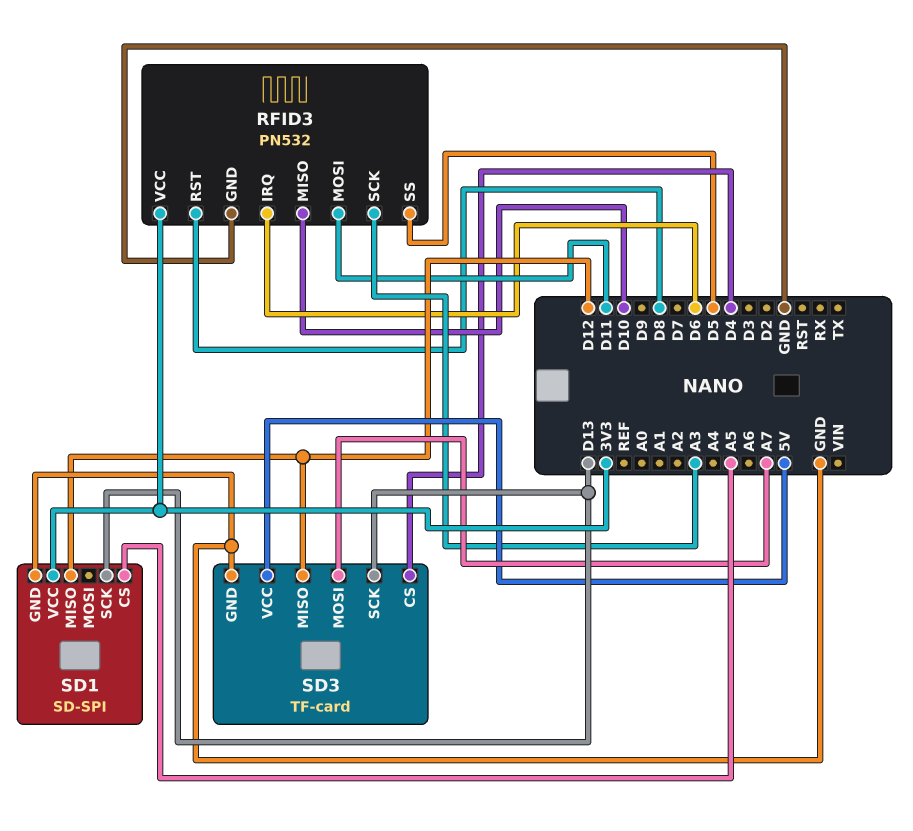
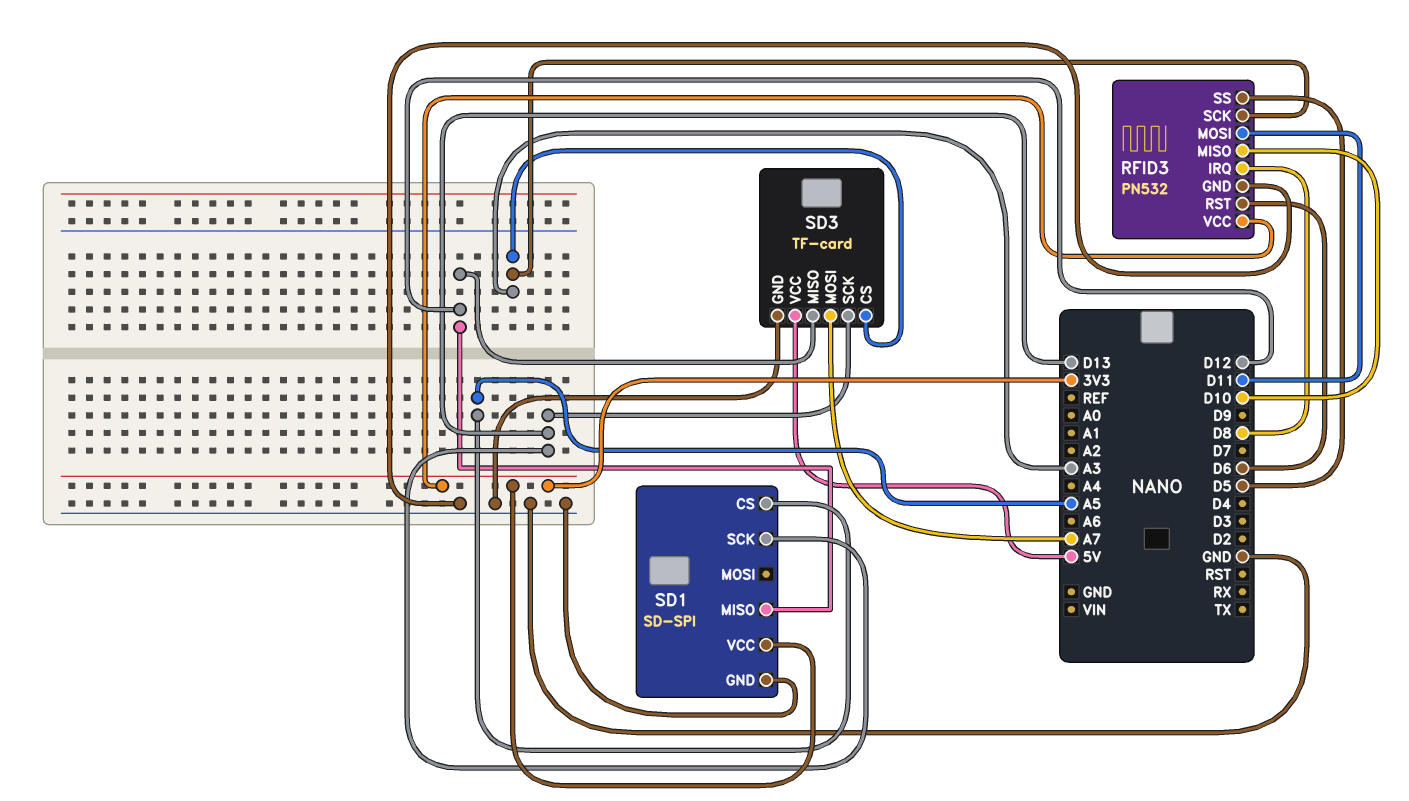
RFID3 pin IRQ: D6 -> D8
RFID3 pin RST: D8 -> D6
SD3 pin CS: D4 -> A3

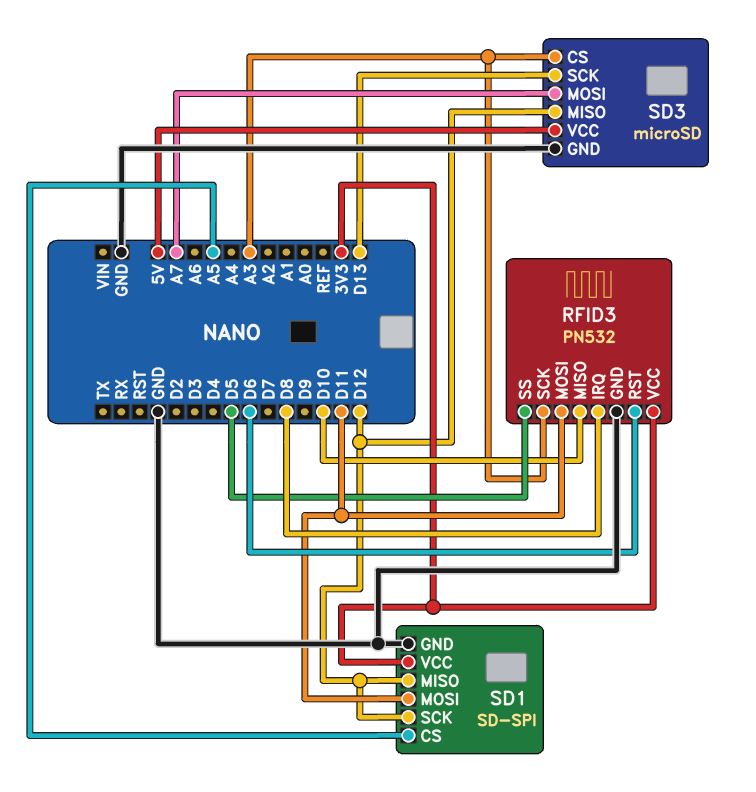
SD1 pin MOSI: none -> D11
SD1 pin SCK: D13 -> D12
SD3: TF-card -> microSD

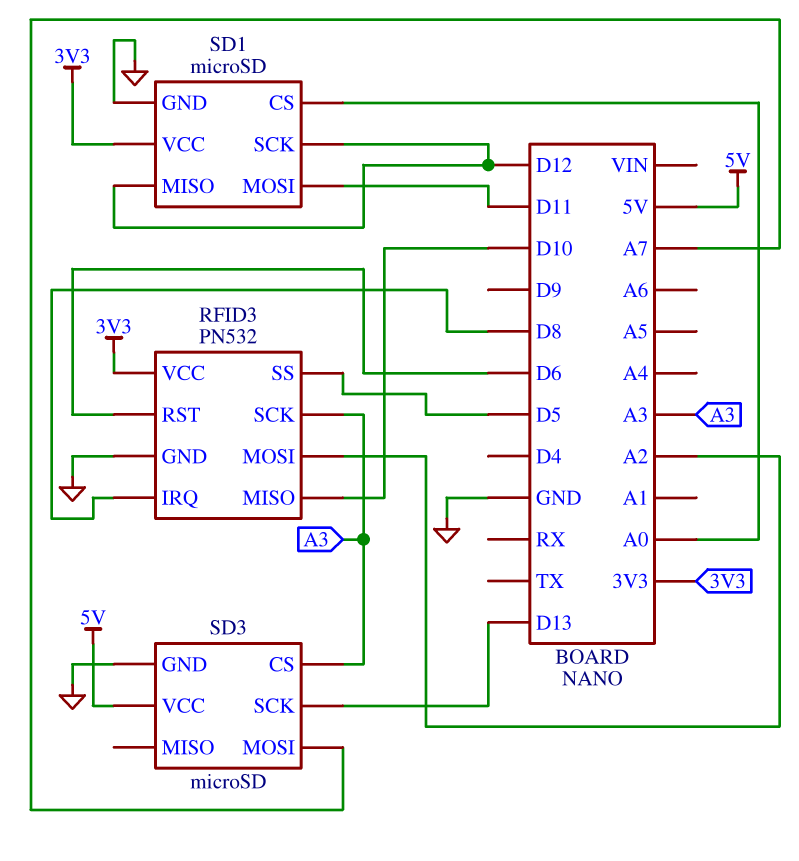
RFID3 pin MOSI: D11 -> A2
SD1: SD-SPI -> microSD
SD1 pin CS: A5 -> A0
SD3 pin MISO: D12 -> none

